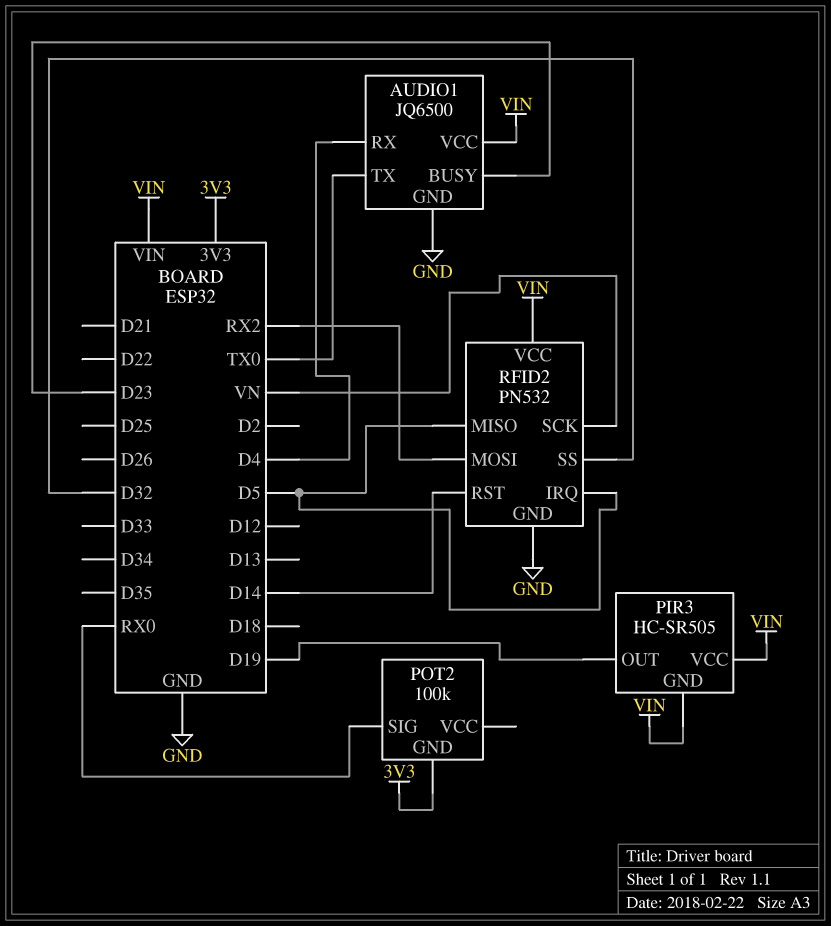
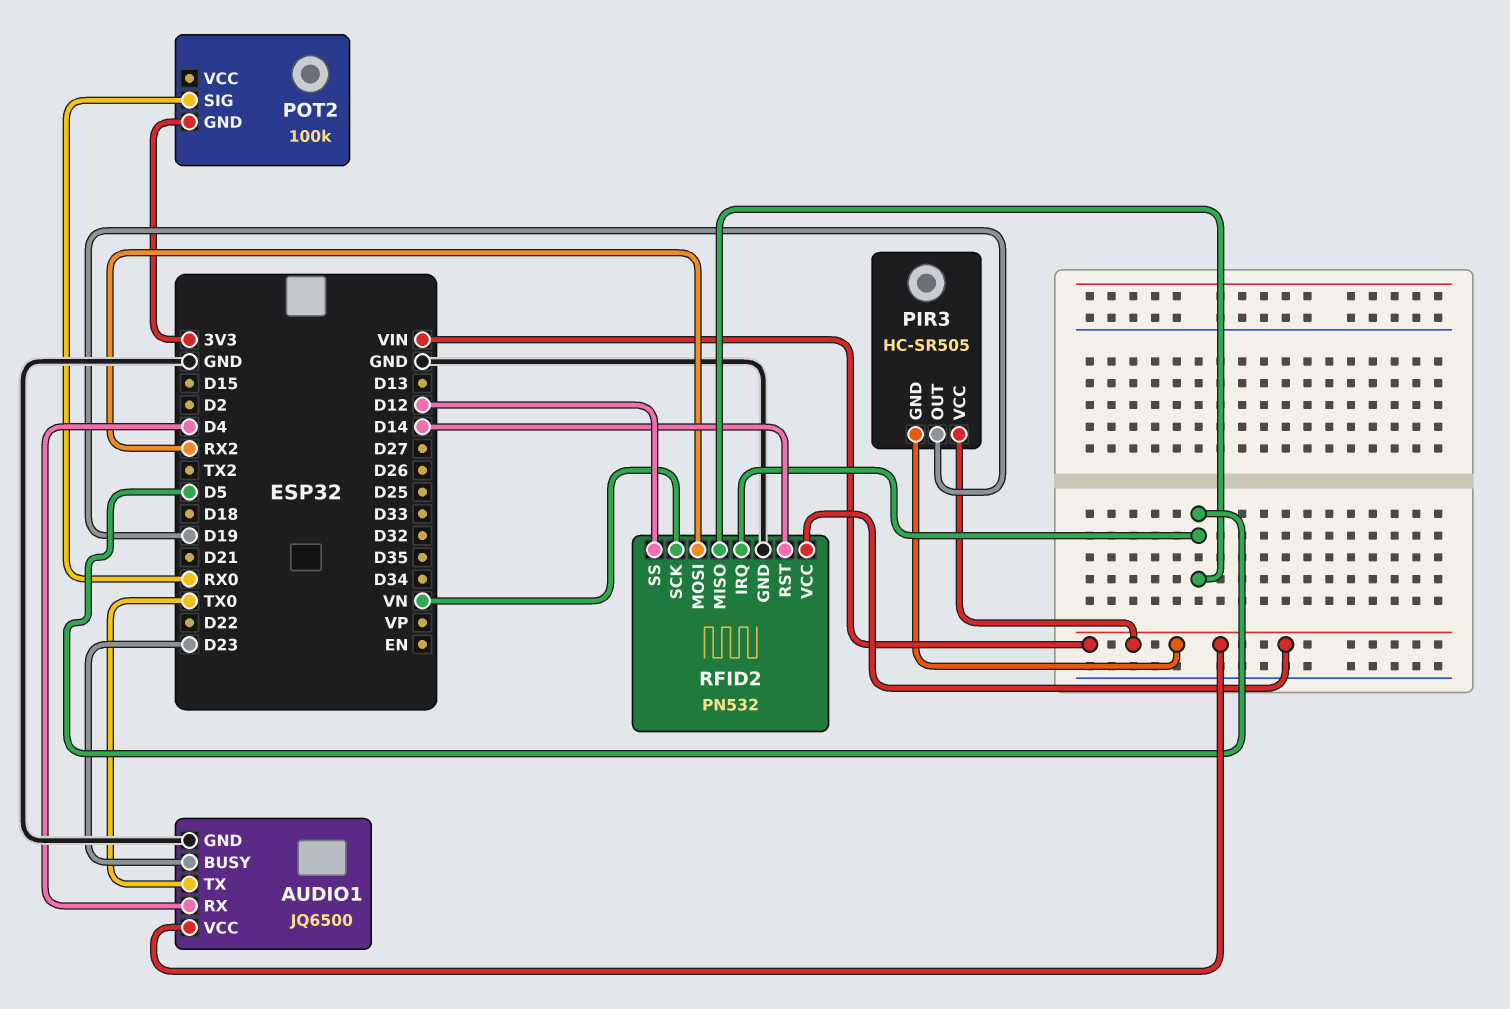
RFID2 pin SS: D32 -> D12

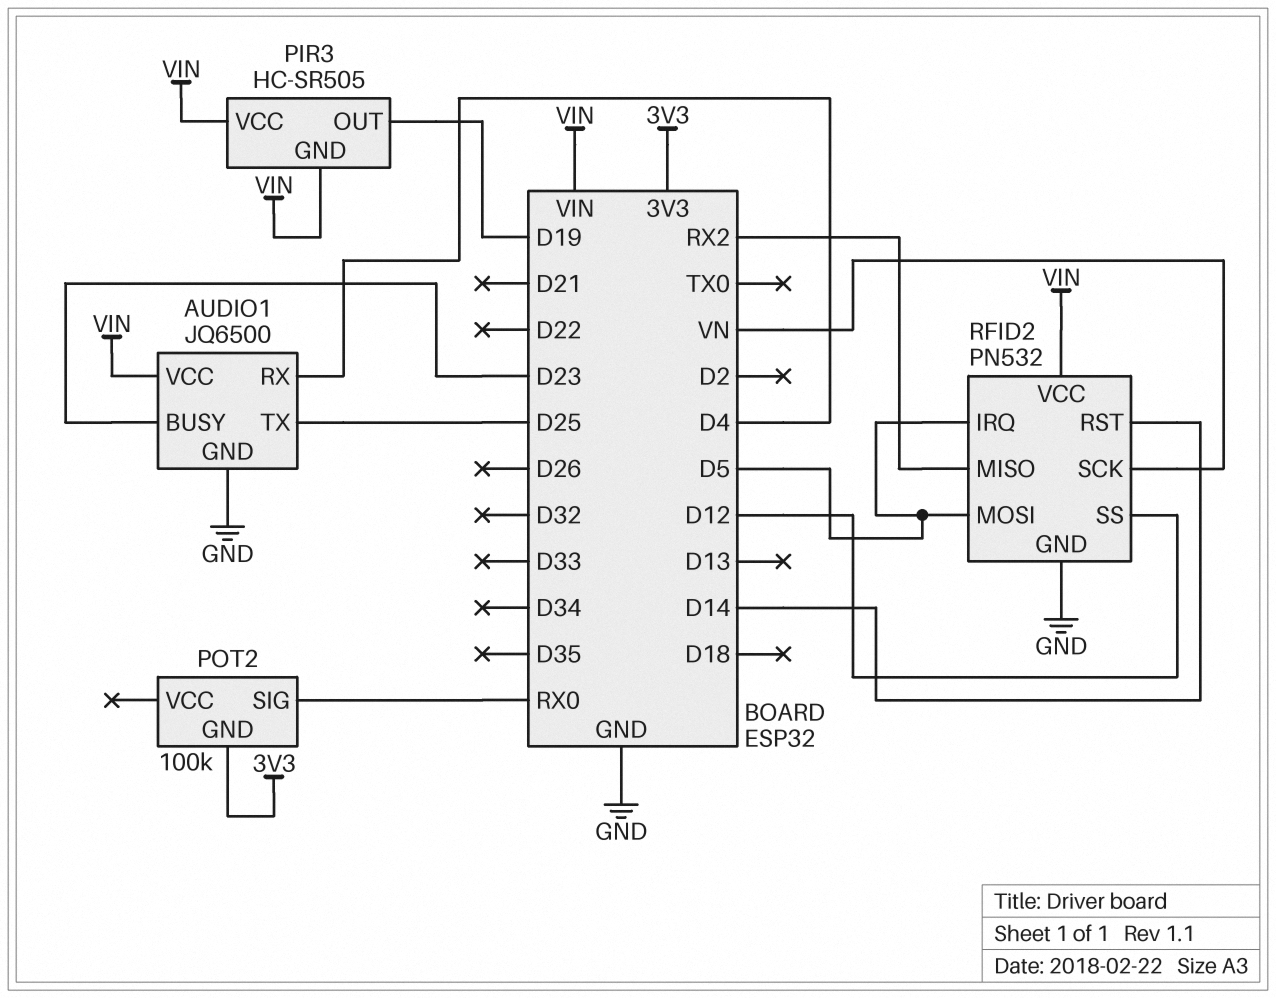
AUDIO1 pin TX: TX0 -> D25
RFID2 pin MISO: D5 -> RX2
RFID2 pin MOSI: RX2 -> D5

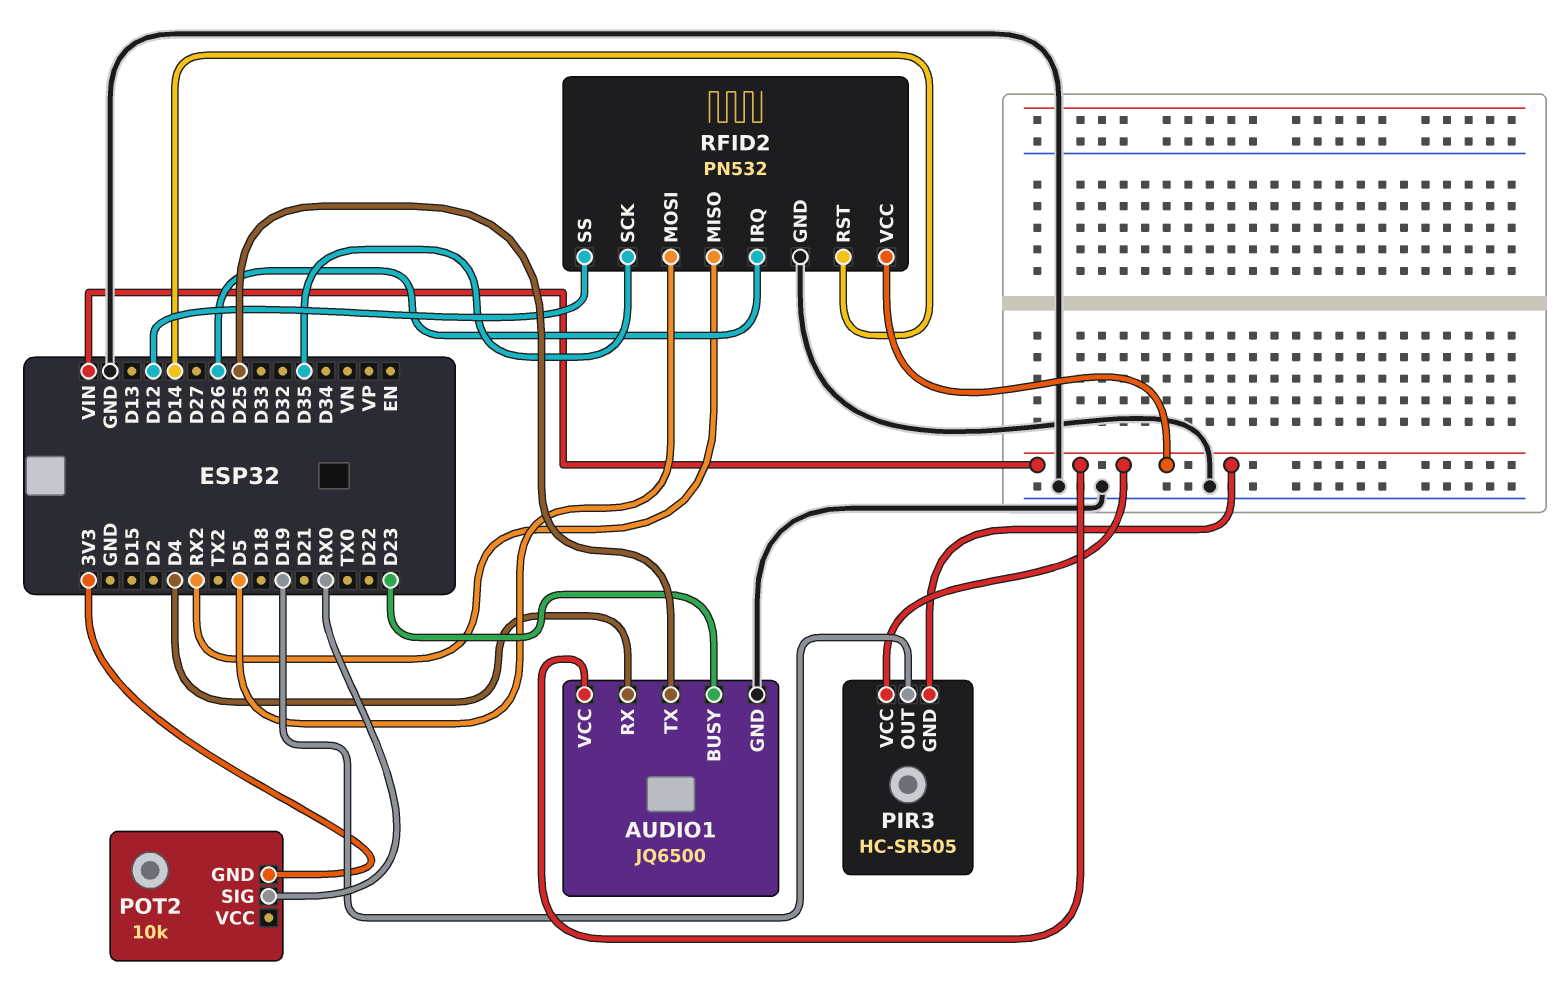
POT2: 100k -> 10k
RFID2 pin IRQ: D5 -> D26
RFID2 pin SCK: VN -> D35

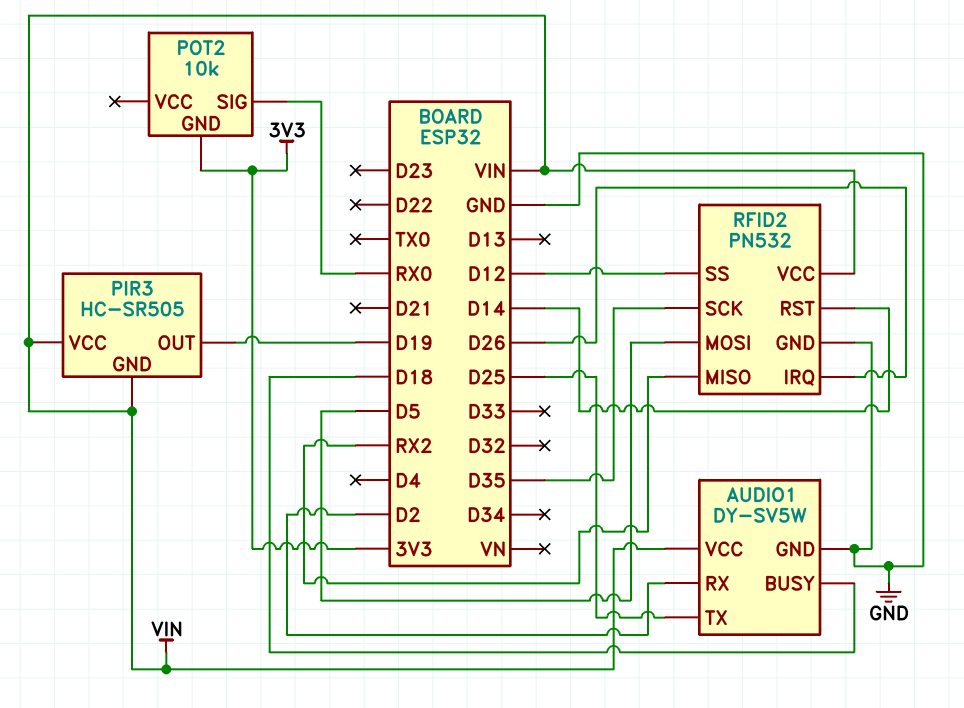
AUDIO1: JQ6500 -> DY-SV5W
AUDIO1 pin BUSY: D23 -> D18
AUDIO1 pin RX: D4 -> D2

